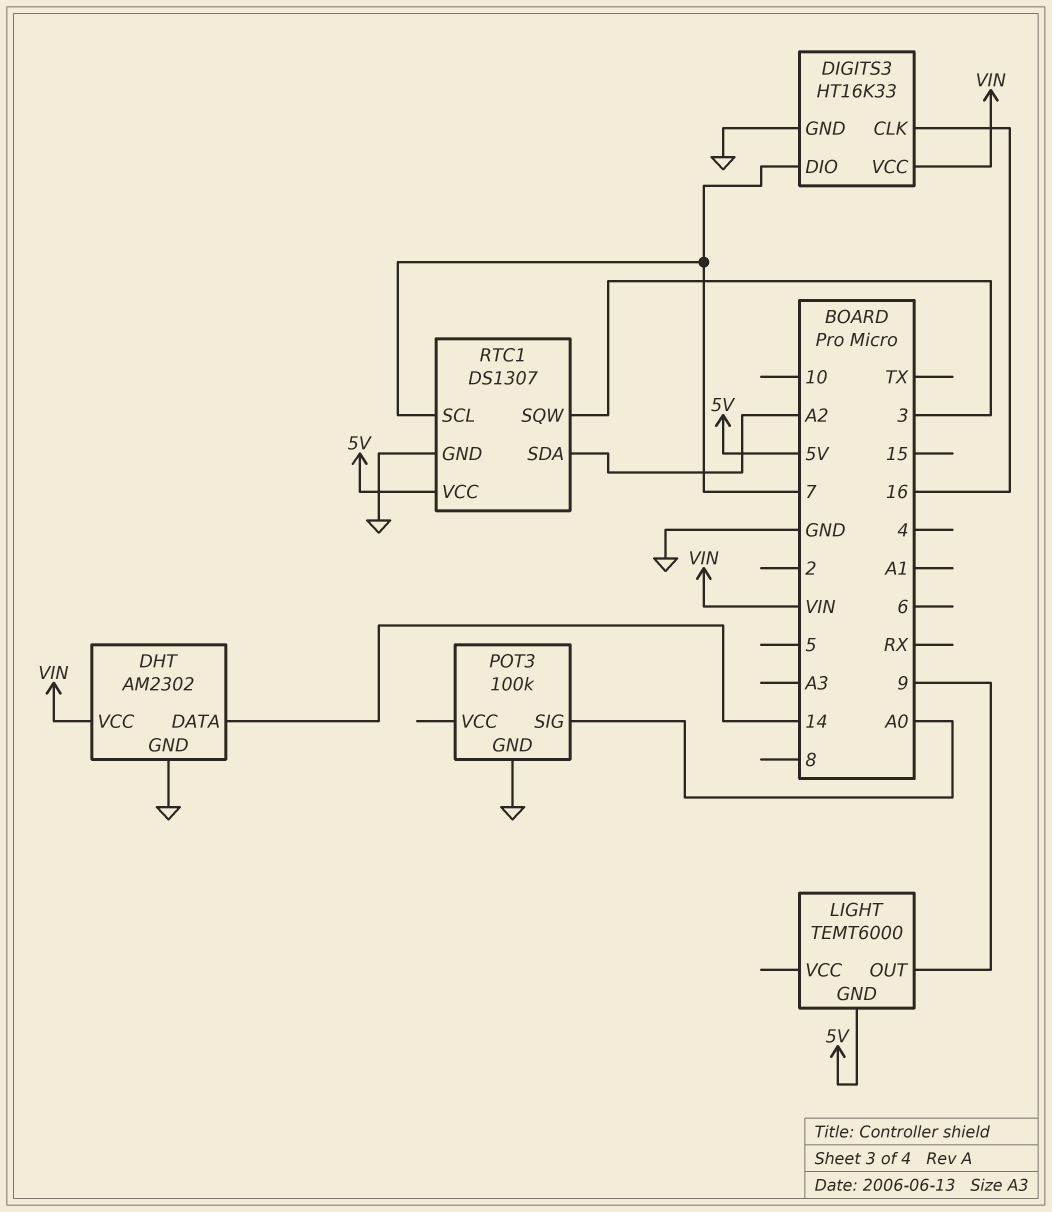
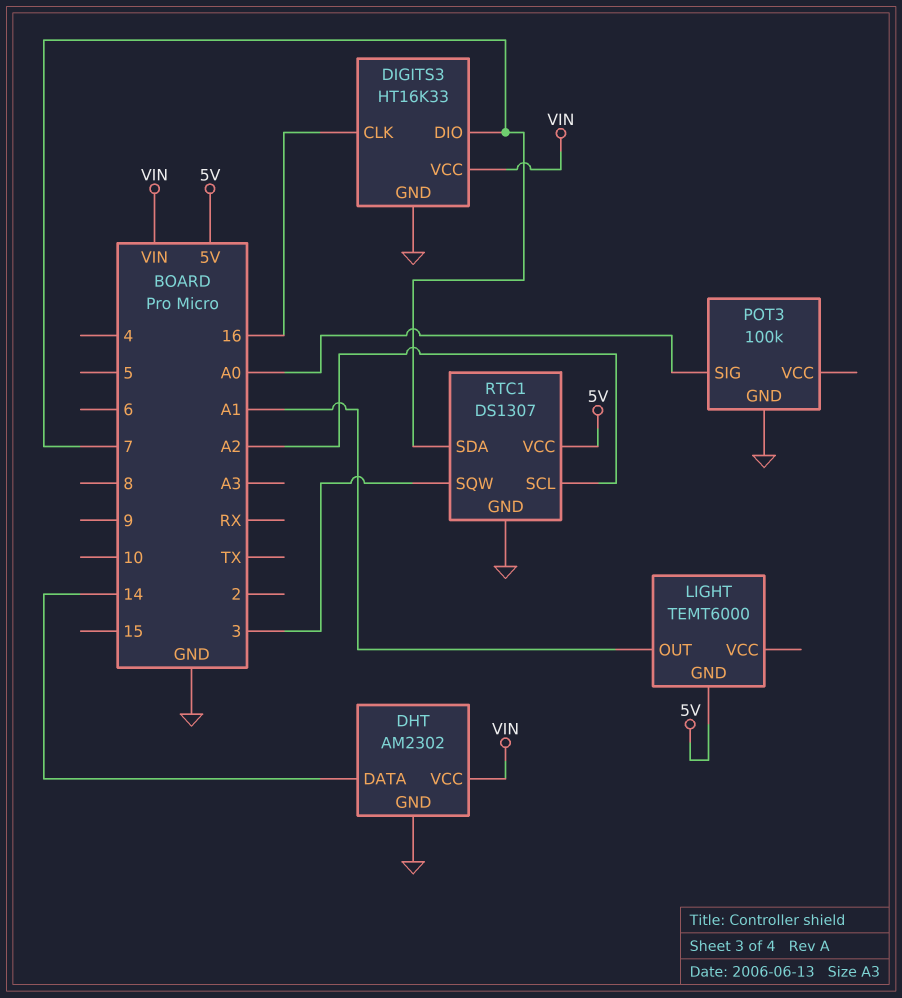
LIGHT pin OUT: 9 -> A1
RTC1 pin SCL: 7 -> A2
RTC1 pin SDA: A2 -> 7

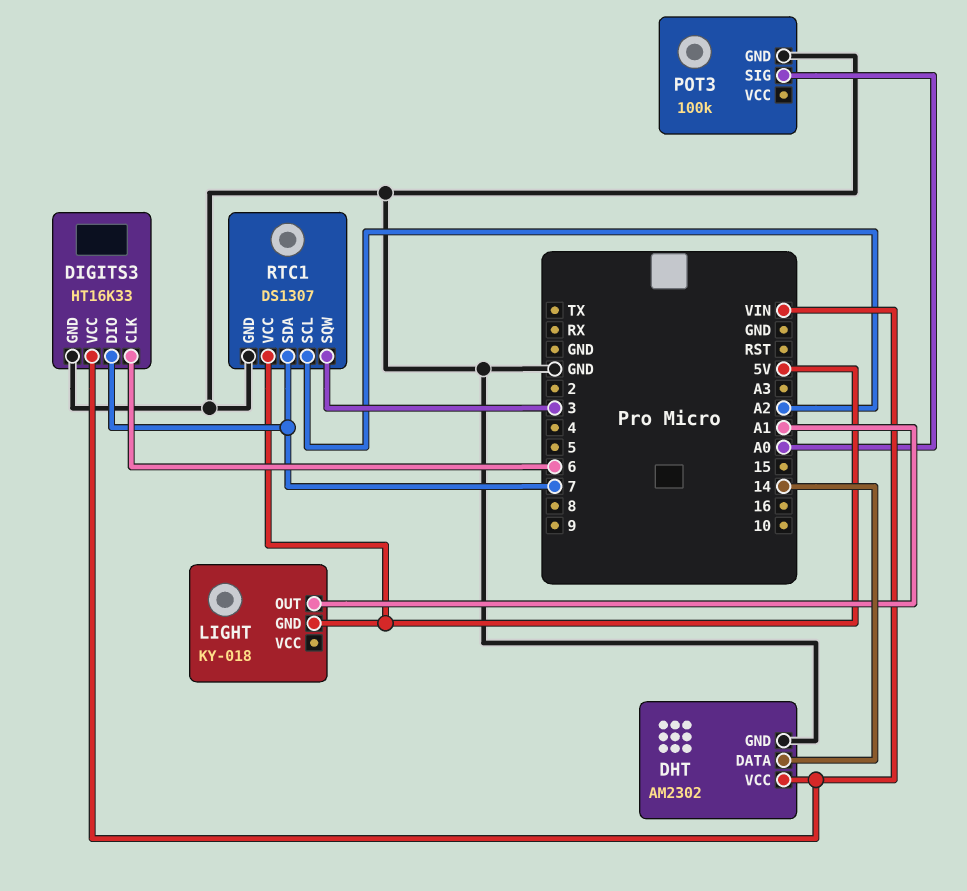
DIGITS3 pin CLK: 16 -> 6
LIGHT: TEMT6000 -> KY-018

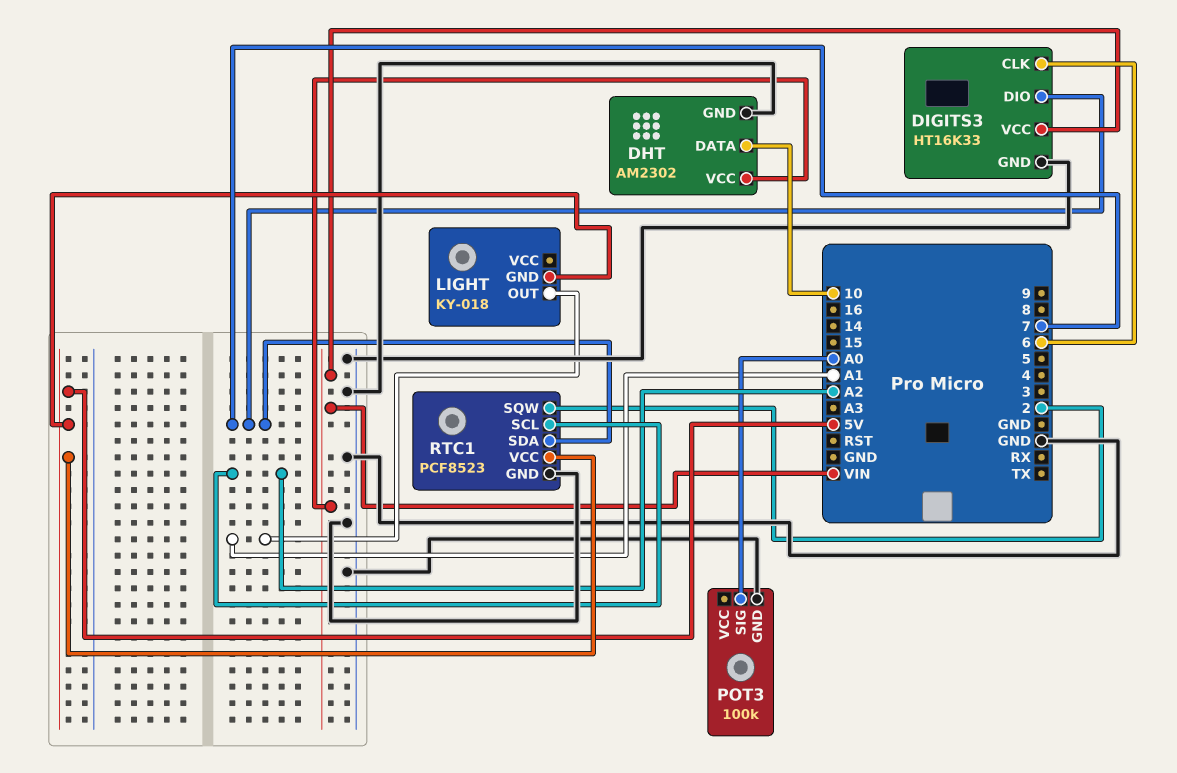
DHT pin DATA: 14 -> 10
RTC1: DS1307 -> PCF8523
RTC1 pin SQW: 3 -> 2

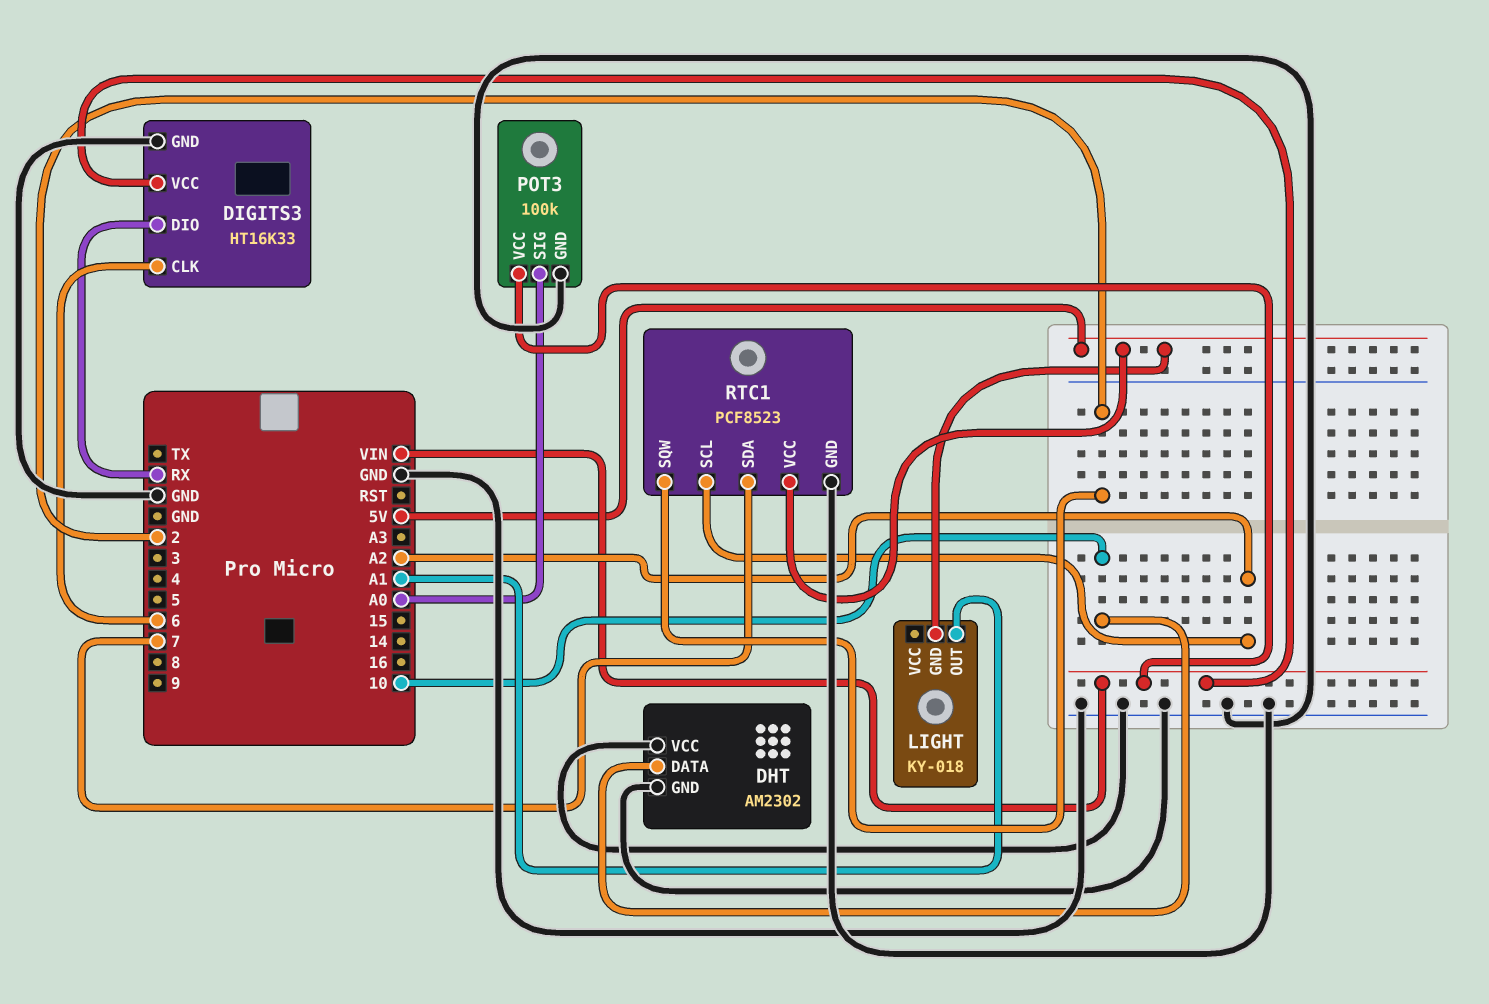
DHT pin VCC: VIN -> GND
DIGITS3 pin DIO: 7 -> RX
POT3 pin VCC: none -> VIN

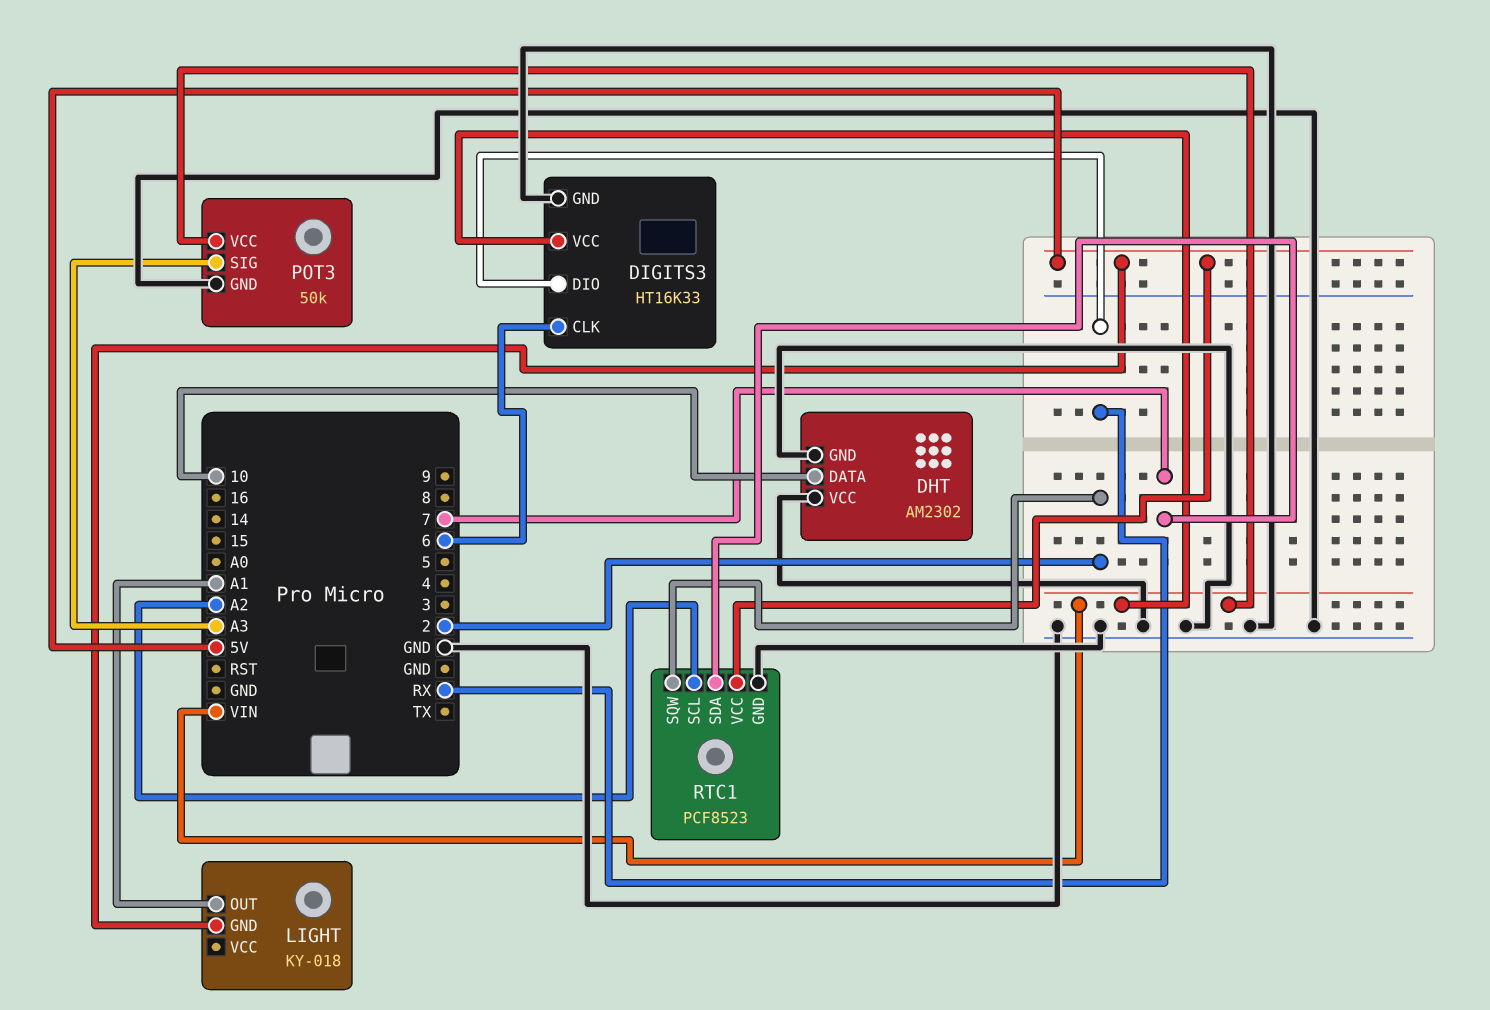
POT3: 100k -> 50k
POT3 pin SIG: A0 -> A3

